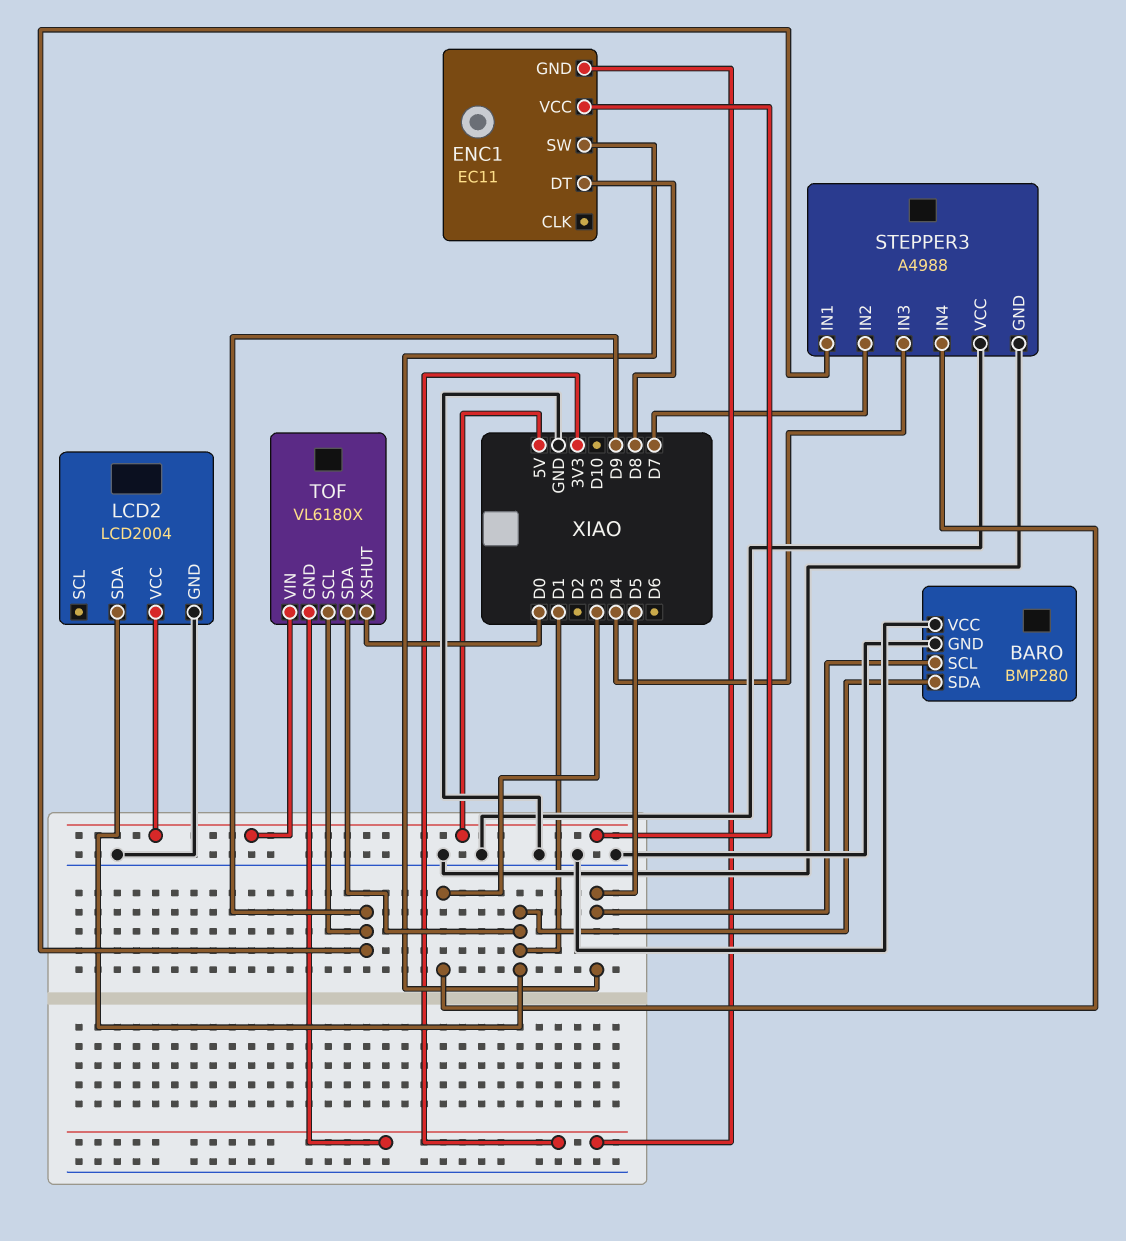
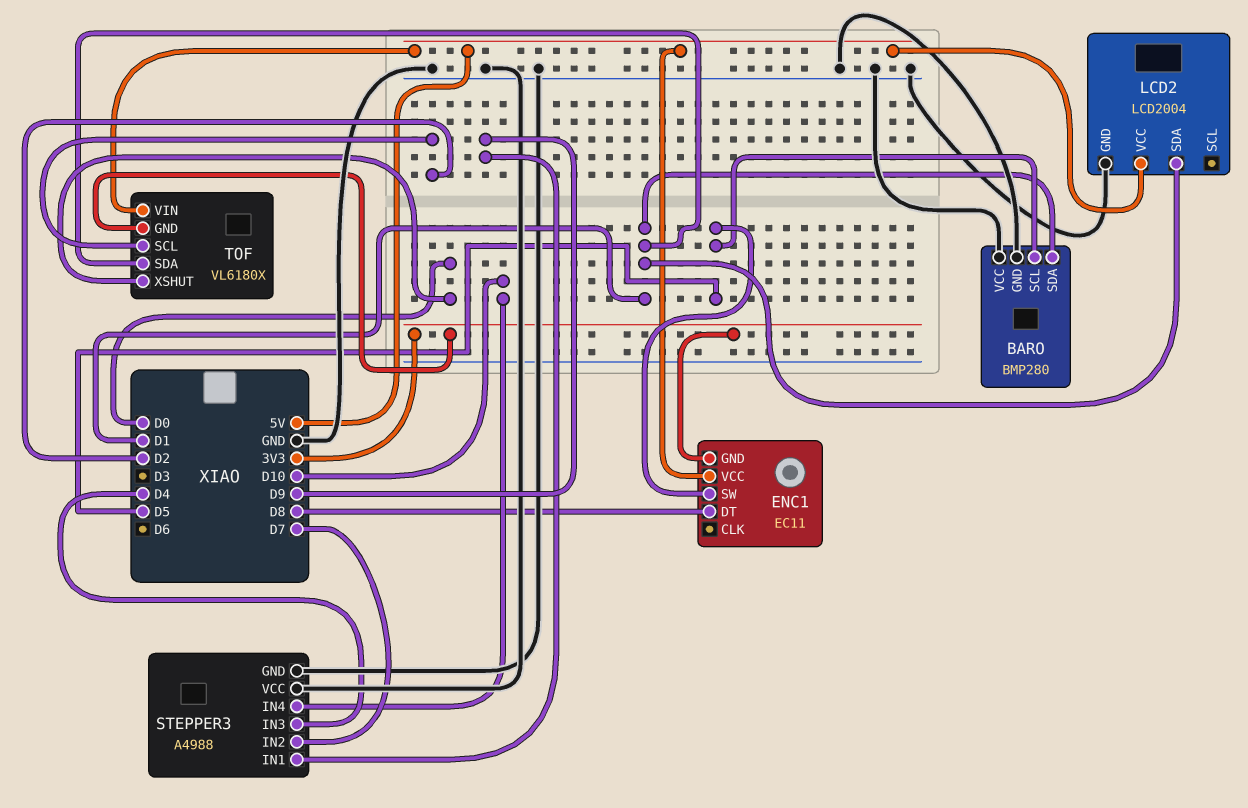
STEPPER3 pin IN4: D3 -> D10
TOF pin SCL: D9 -> D2

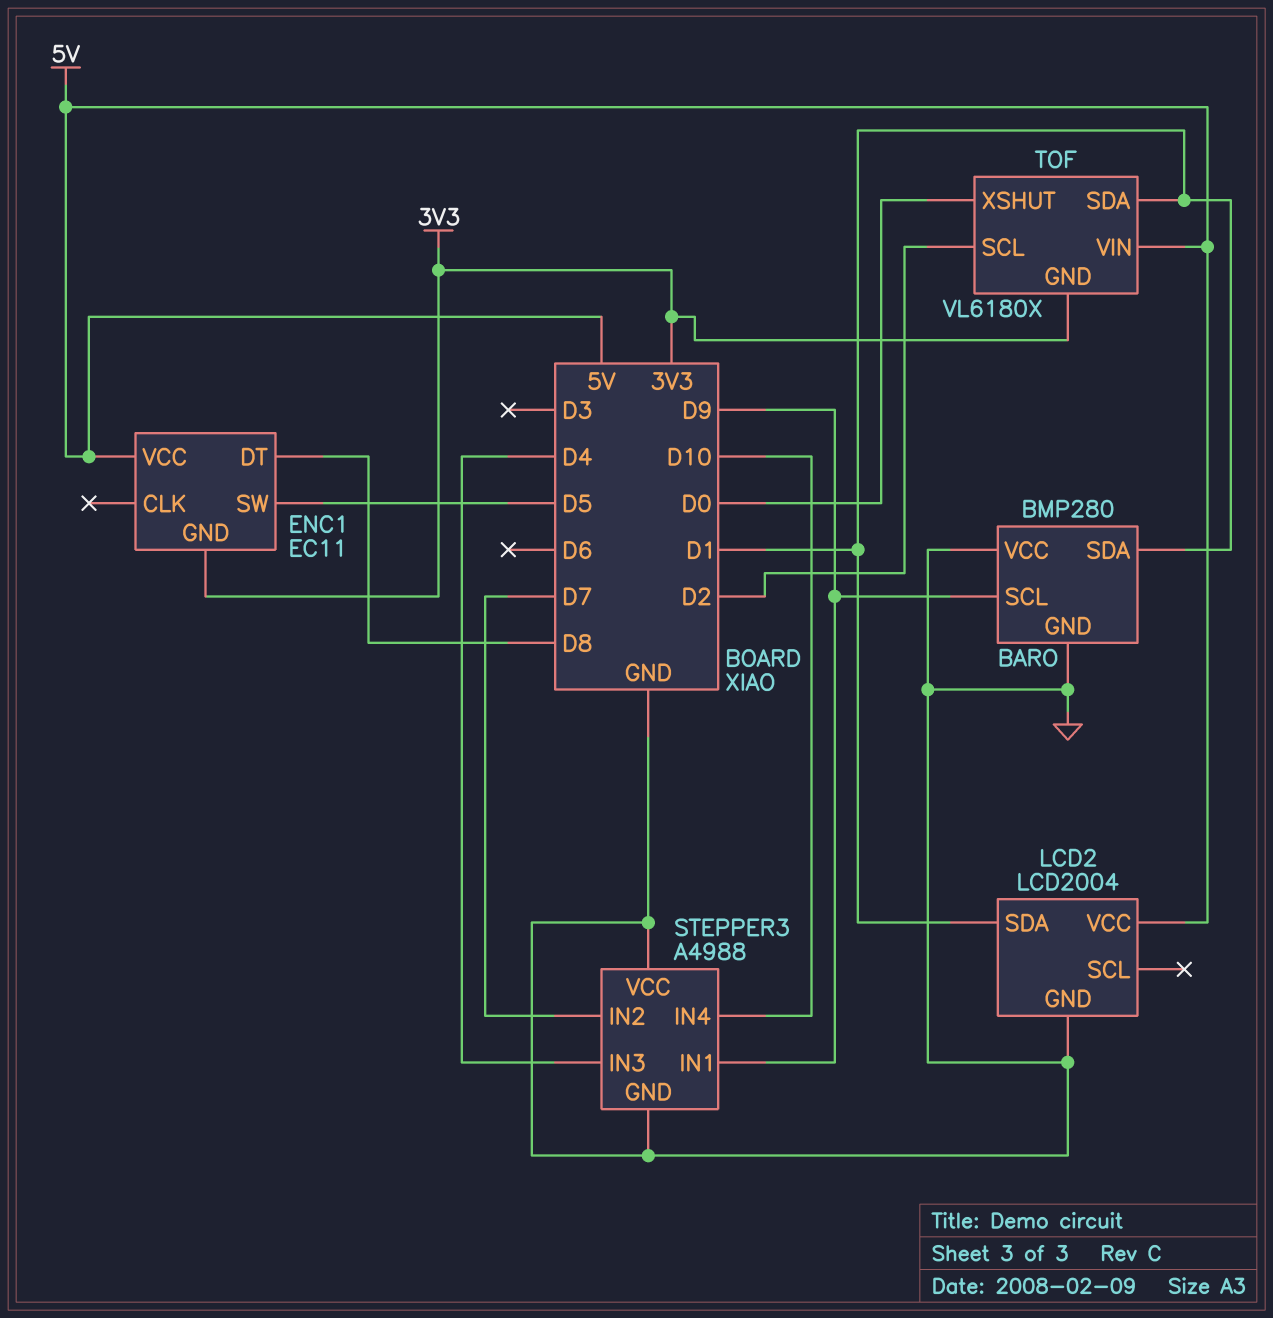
BARO pin SCL: D5 -> D9

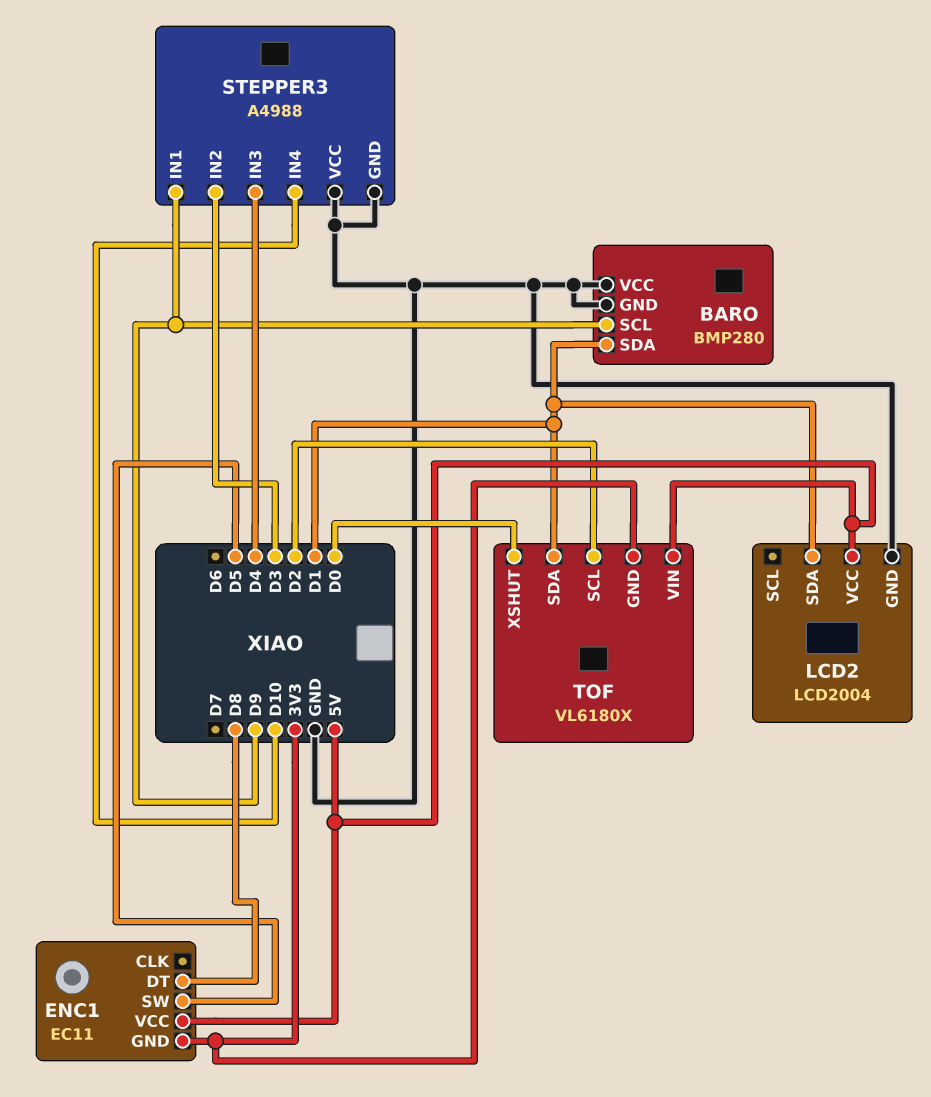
STEPPER3 pin IN2: D7 -> D3

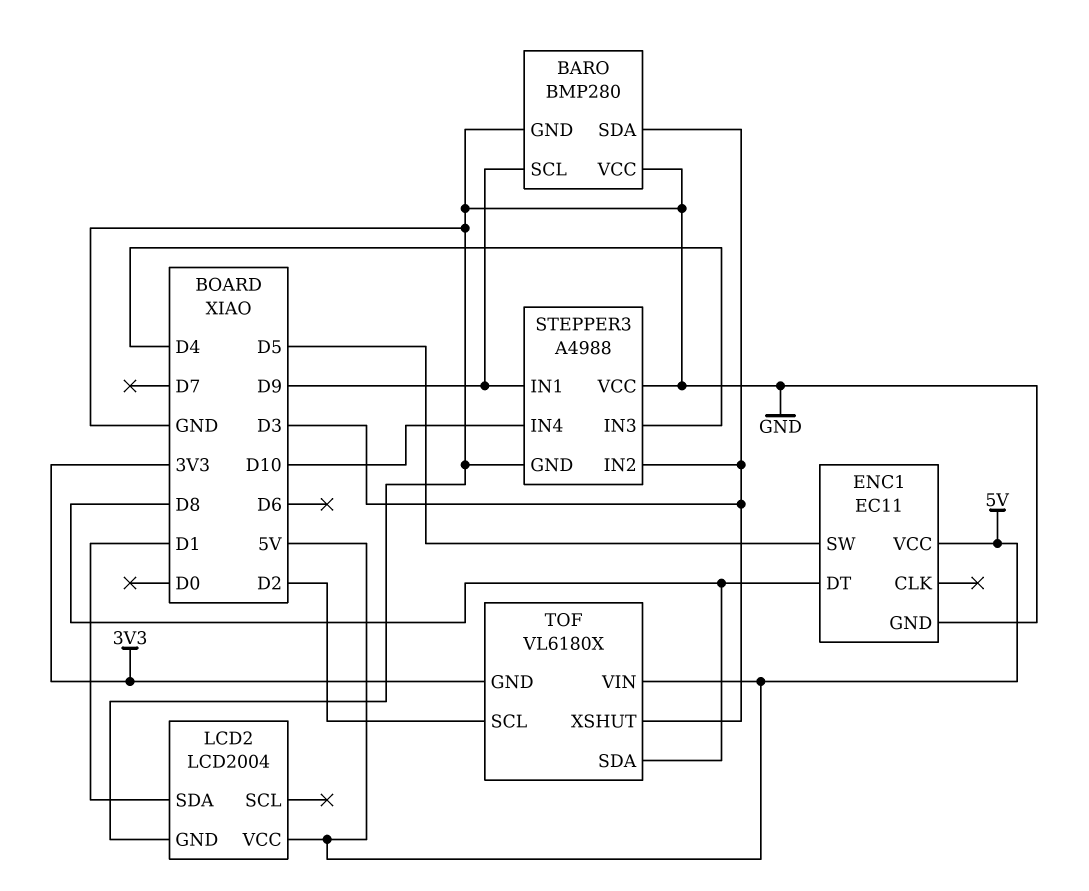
BARO pin SDA: D1 -> D3
ENC1 pin GND: 3V3 -> GND
TOF pin SDA: D1 -> D8
TOF pin XSHUT: D0 -> D3

